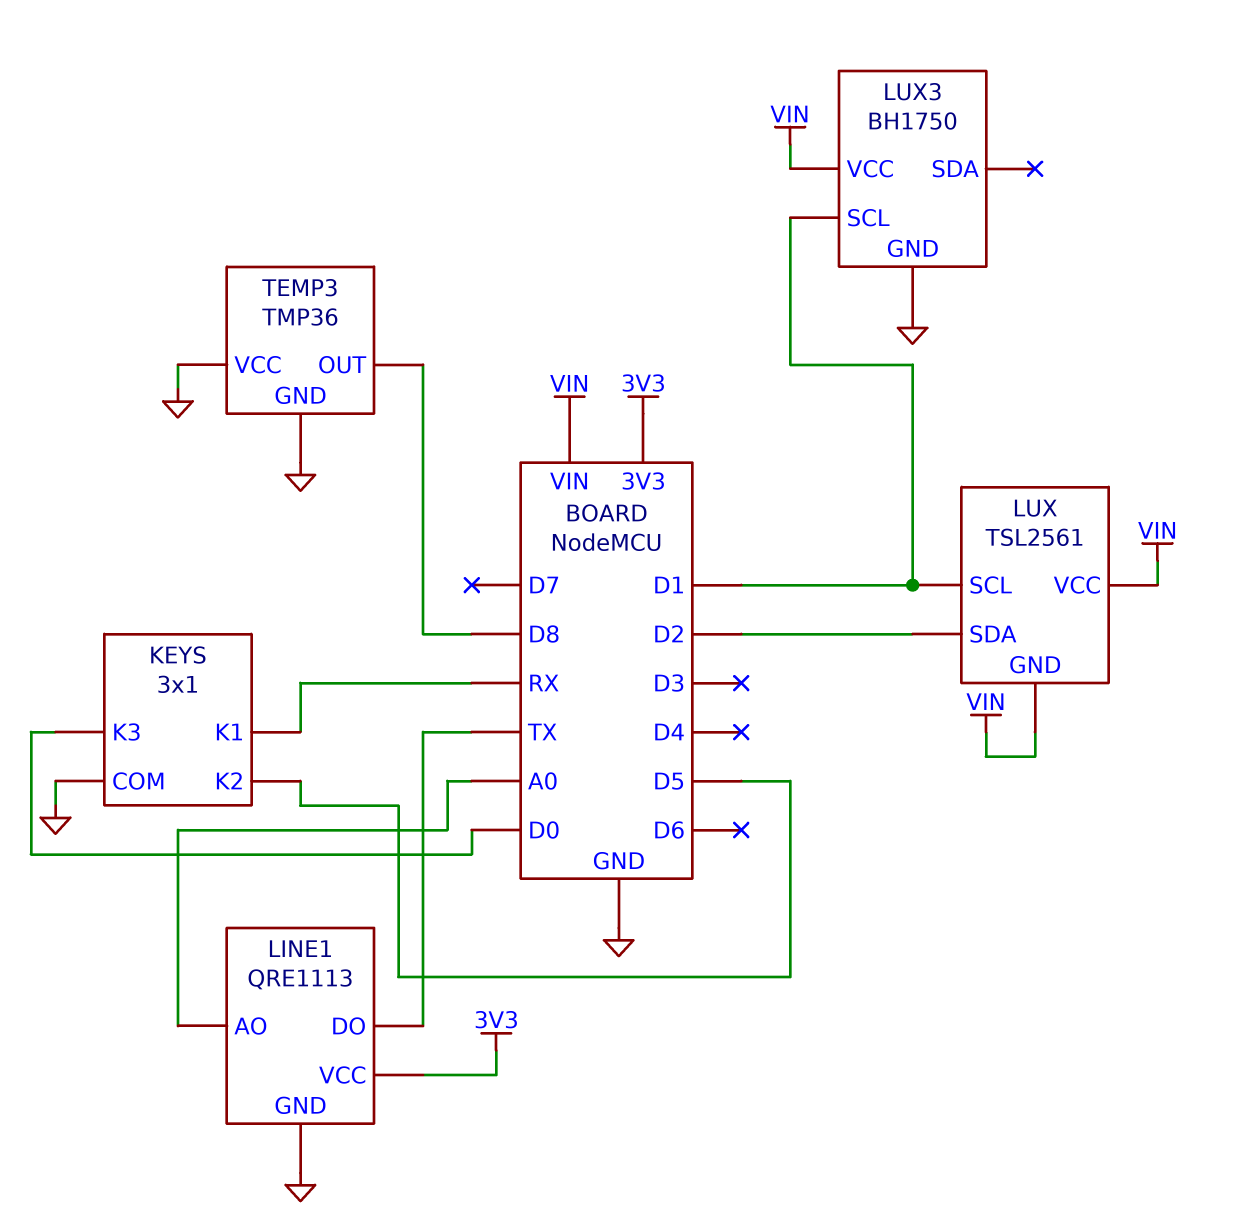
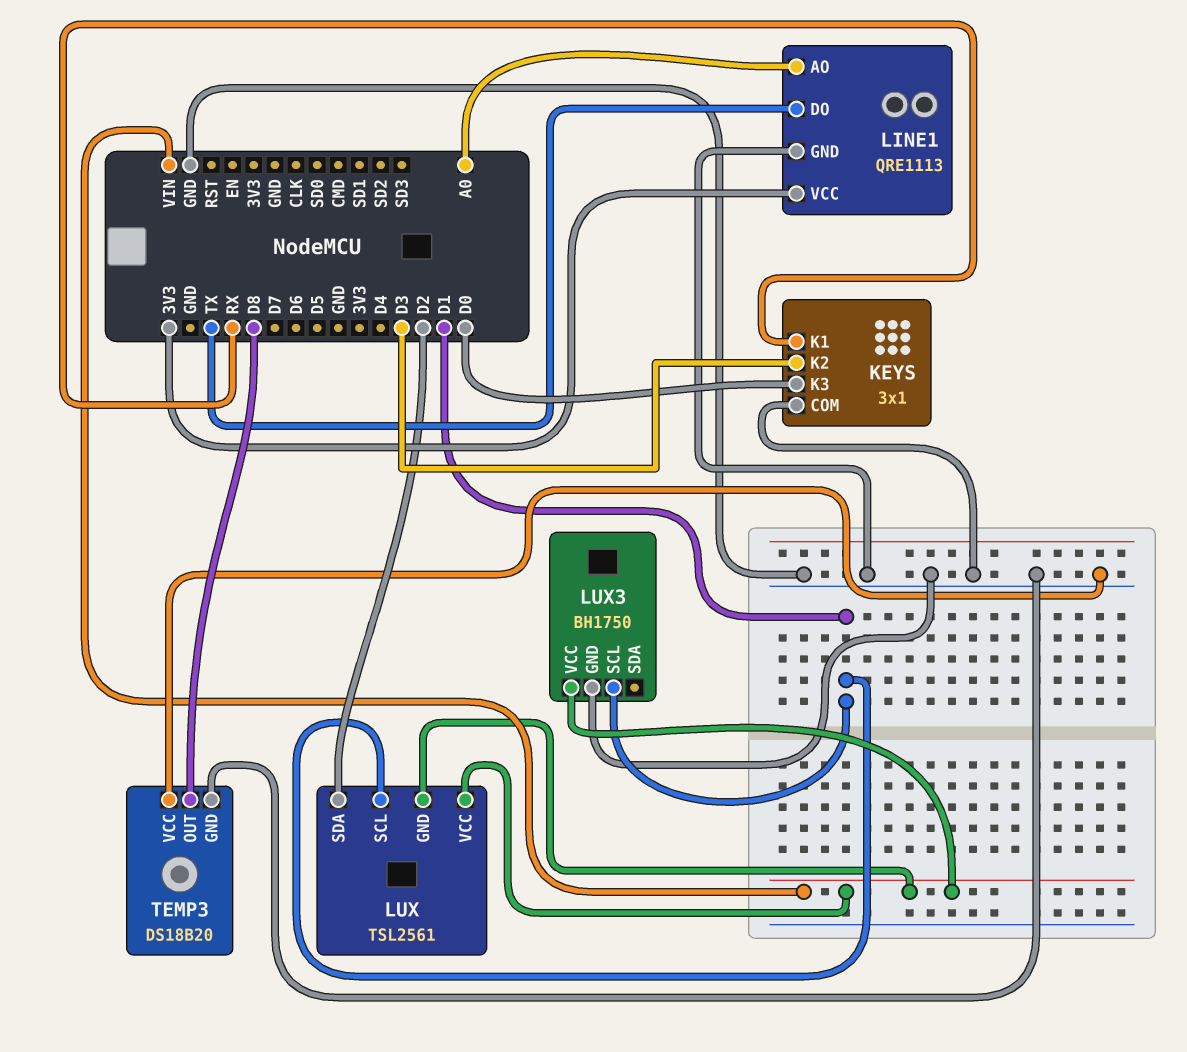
KEYS pin K2: D5 -> D3
TEMP3: TMP36 -> DS18B20

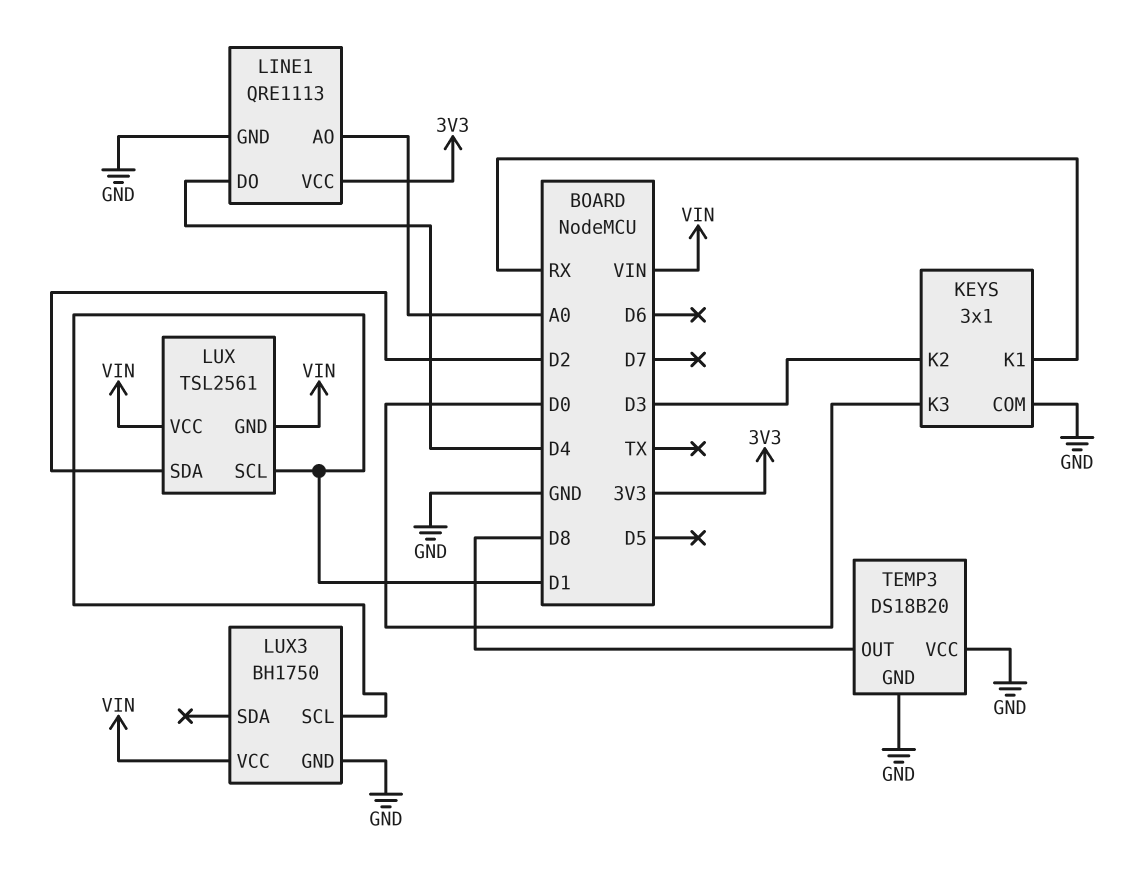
LINE1 pin DO: TX -> D4

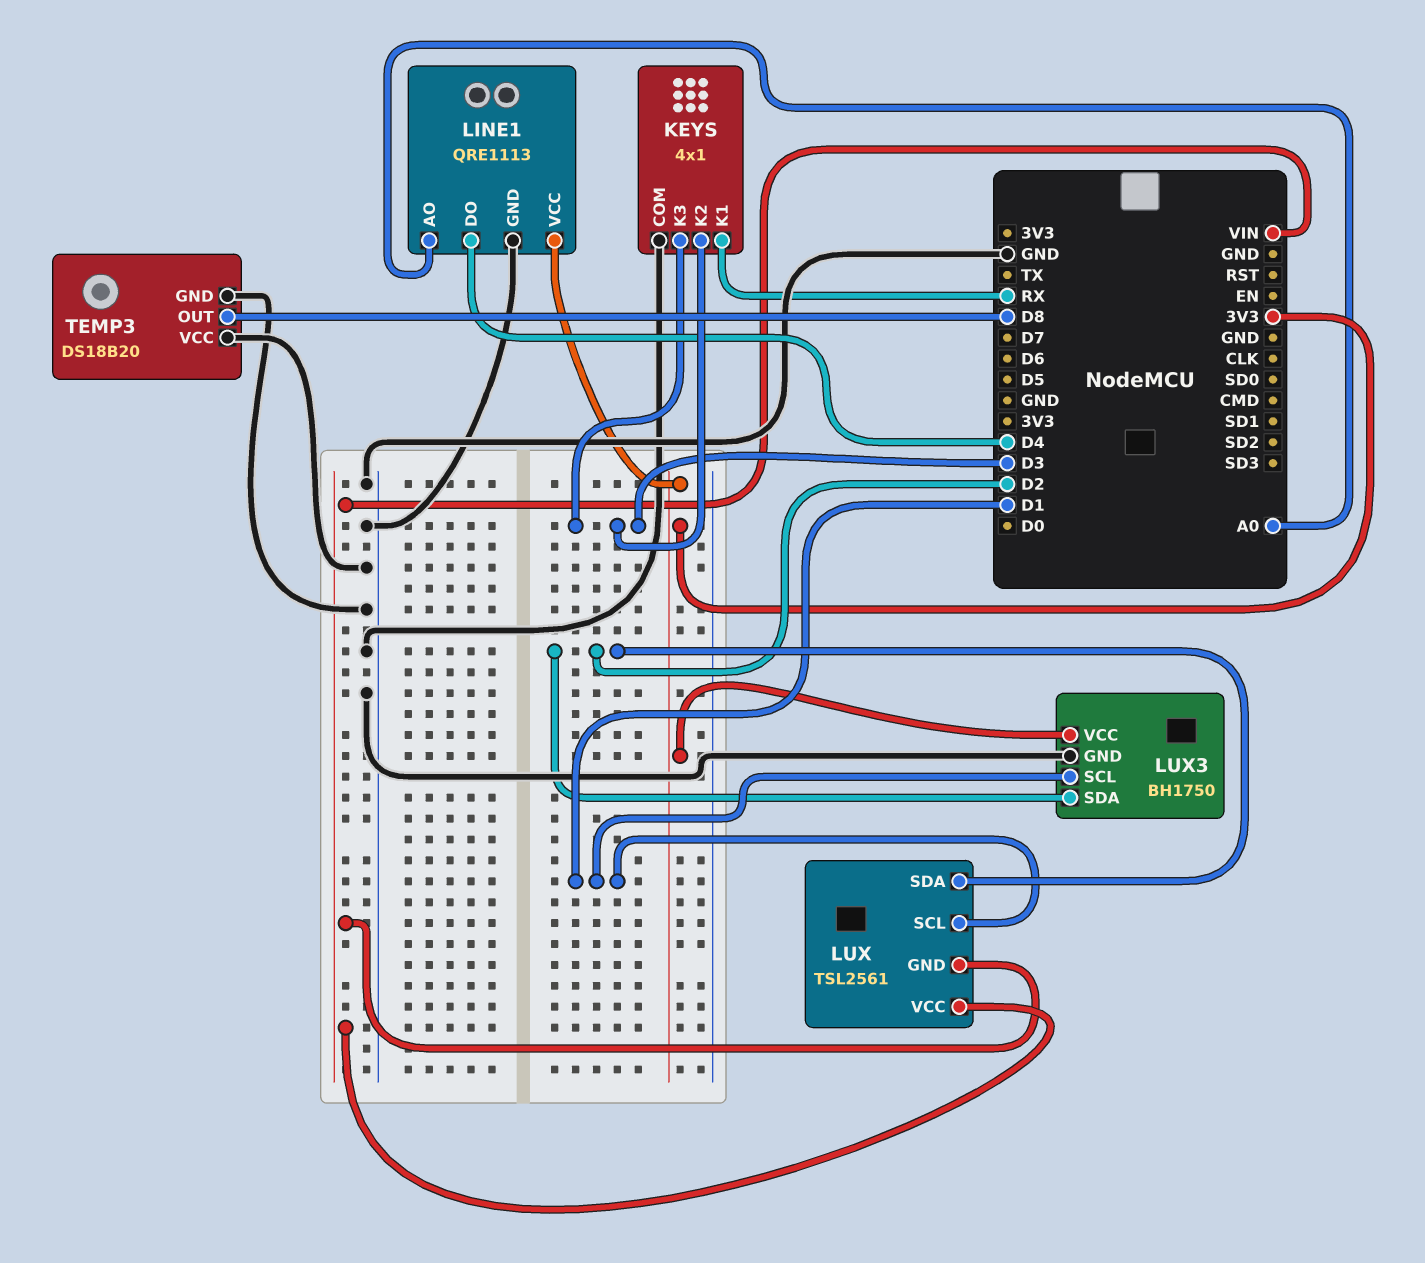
KEYS: 3x1 -> 4x1
KEYS pin K3: D0 -> D3
LUX3 pin SDA: none -> D2
LUX3 pin VCC: VIN -> 3V3

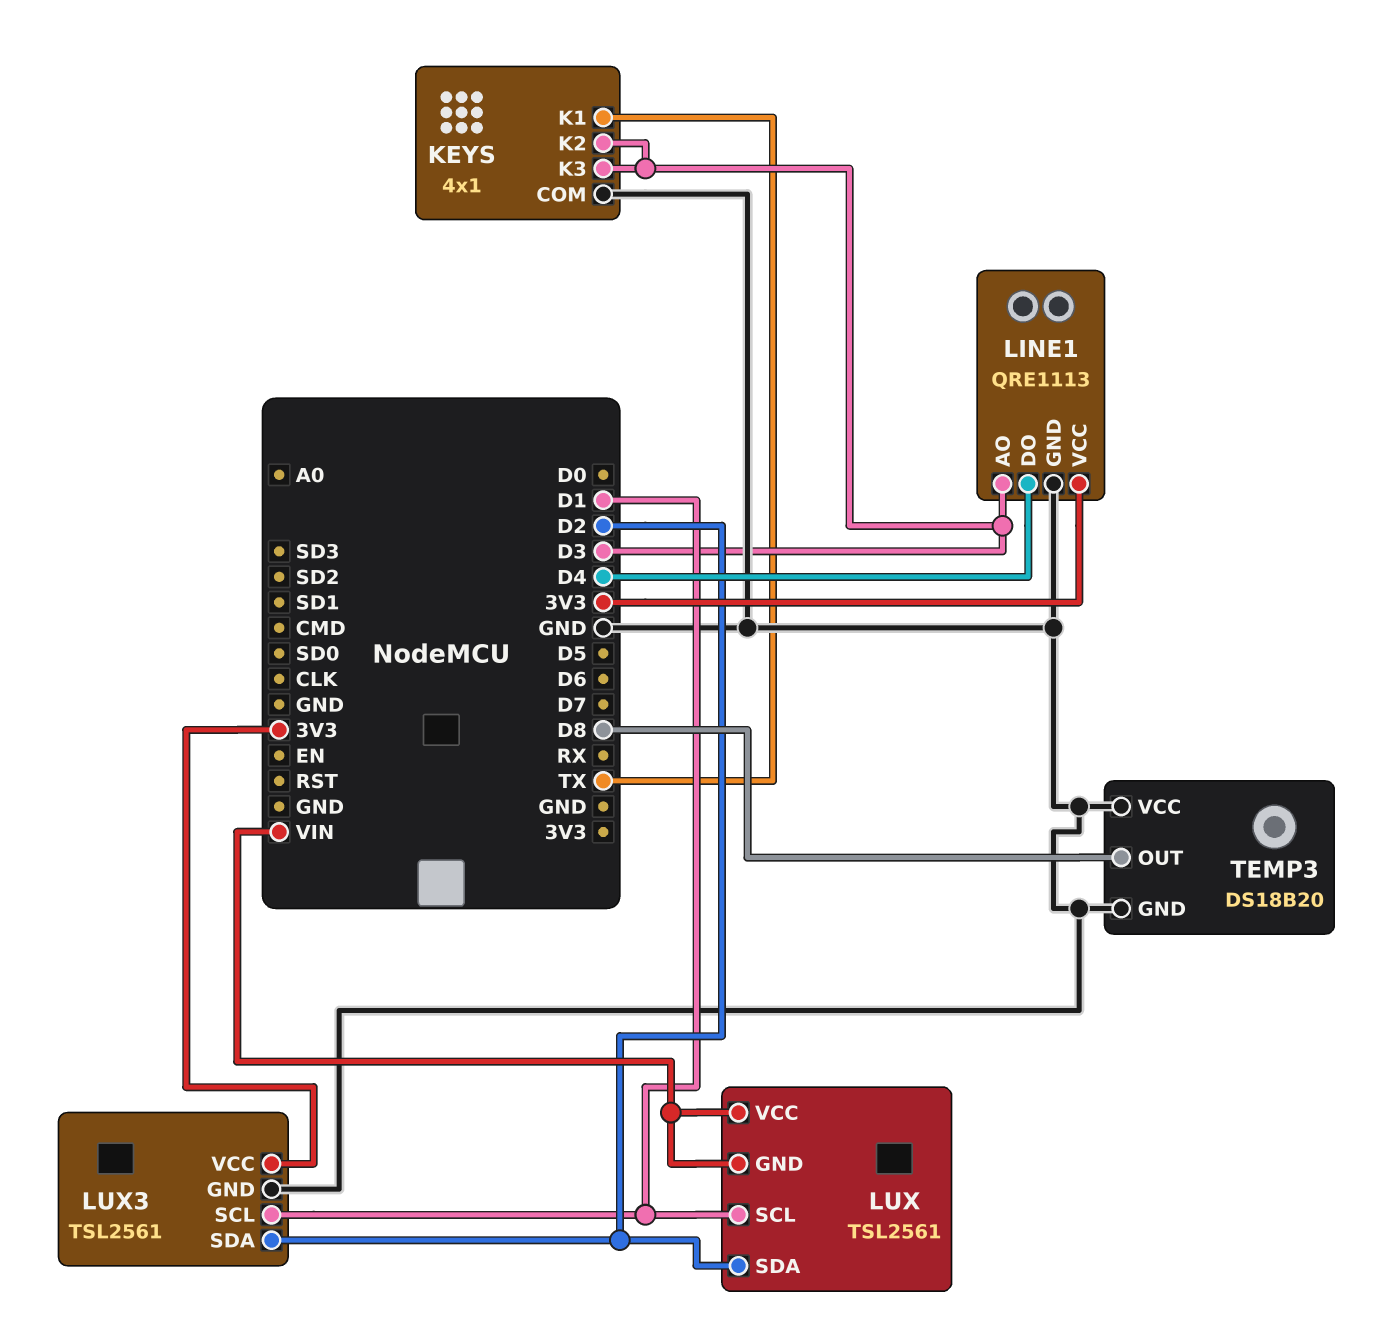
KEYS pin K1: RX -> TX
LINE1 pin AO: A0 -> D3
LUX3: BH1750 -> TSL2561

